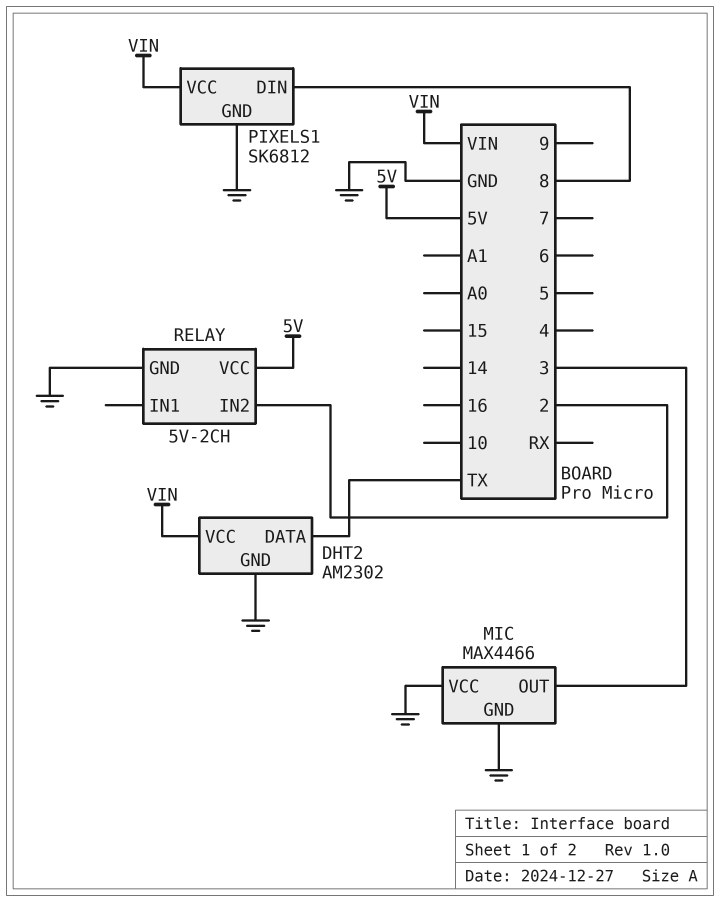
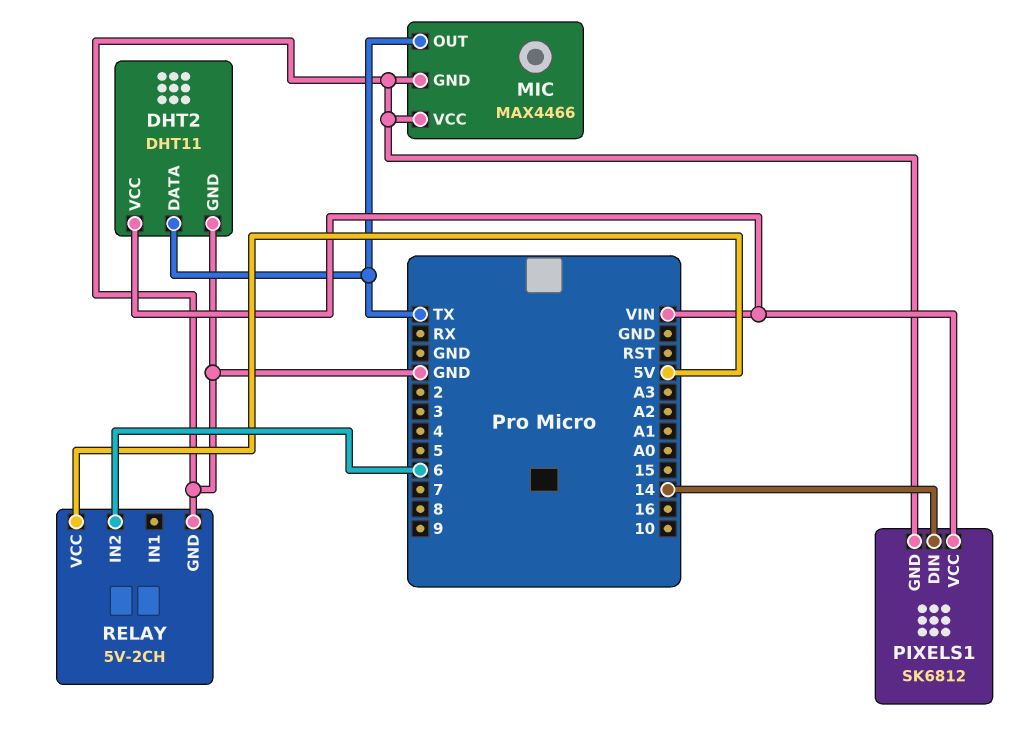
DHT2: AM2302 -> DHT11
MIC pin OUT: 3 -> TX
PIXELS1 pin DIN: 8 -> 14
RELAY pin IN2: 2 -> 6

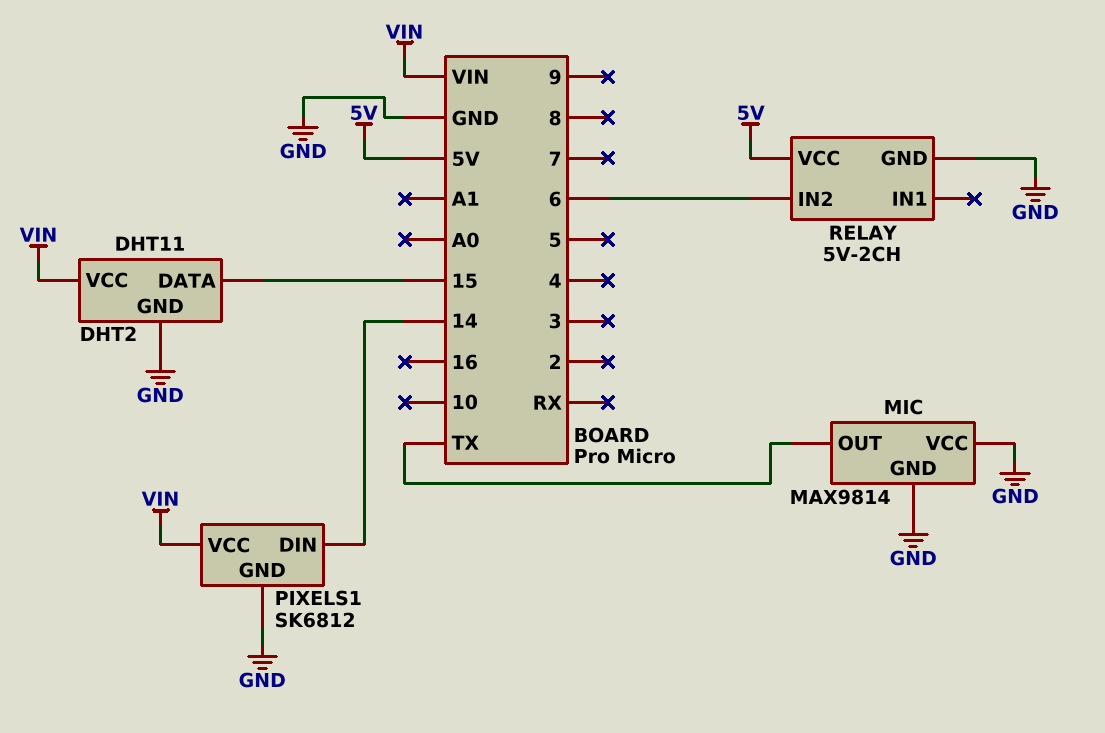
DHT2 pin DATA: TX -> 15
MIC: MAX4466 -> MAX9814

